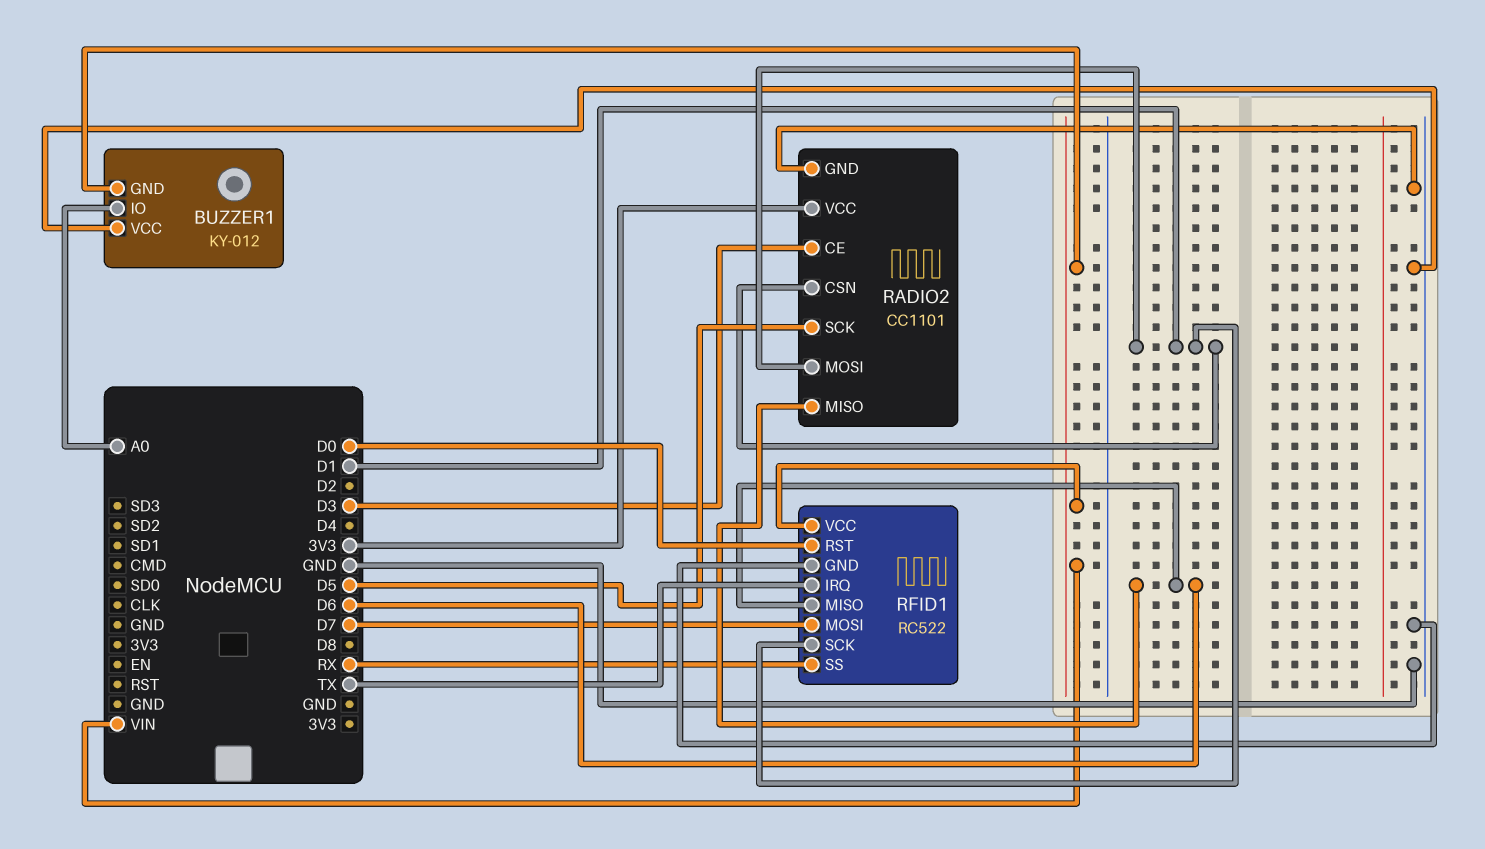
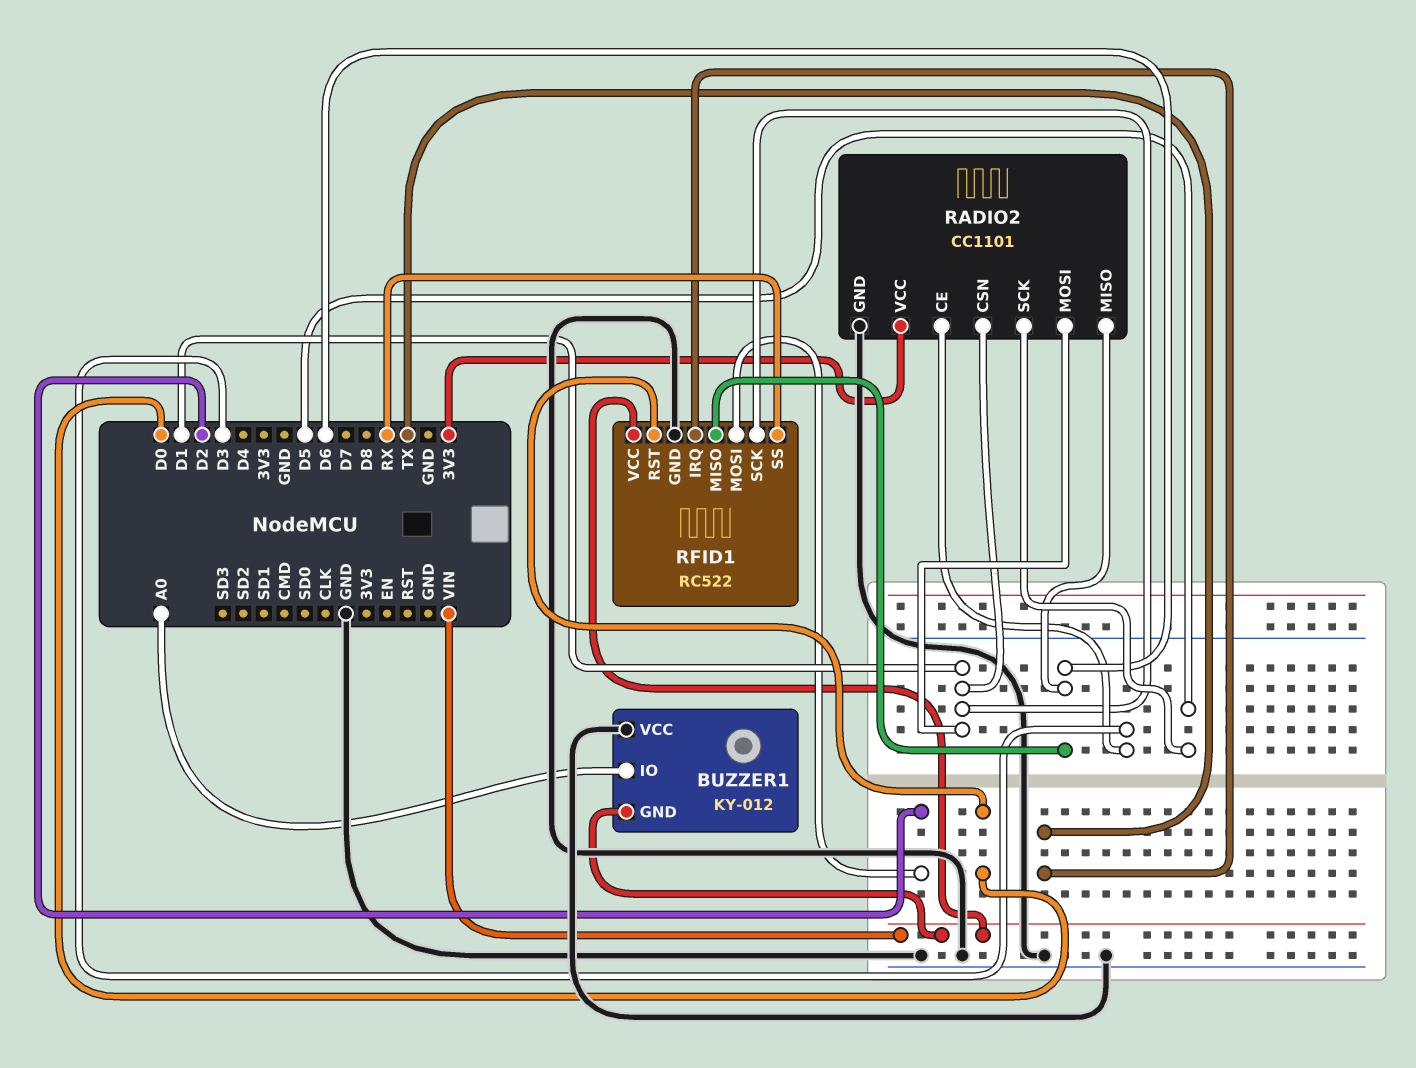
RFID1 pin MOSI: D7 -> D2

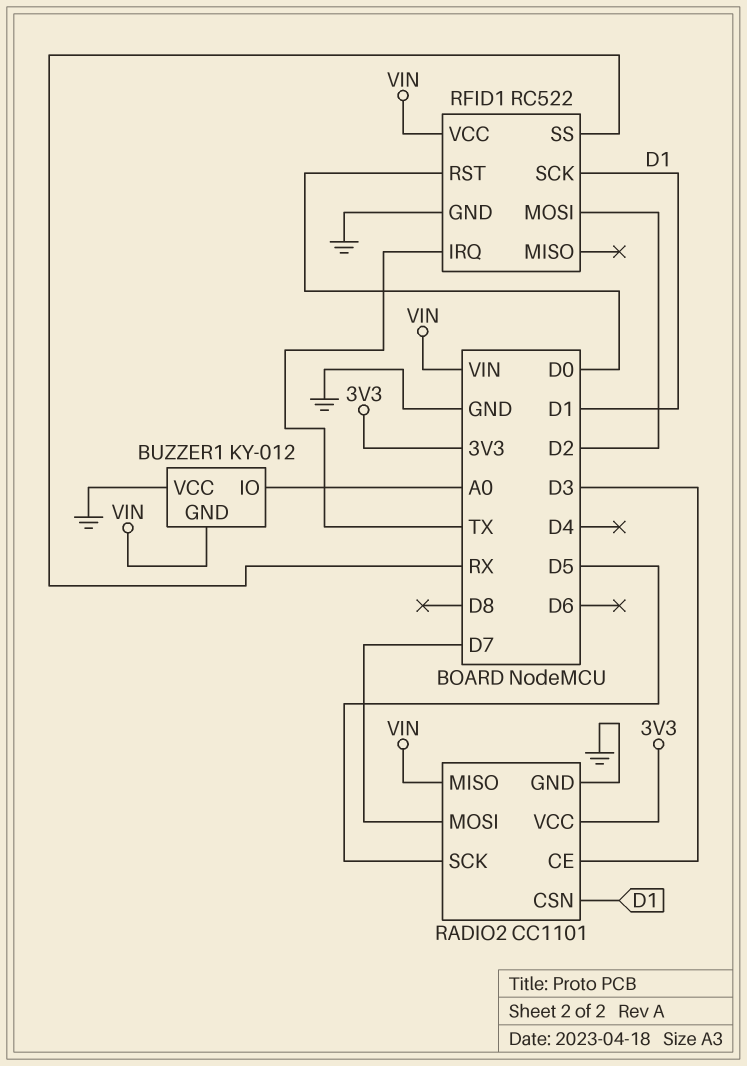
RADIO2 pin MISO: D6 -> VIN
RADIO2 pin MOSI: D1 -> D7
RFID1 pin MISO: D6 -> none

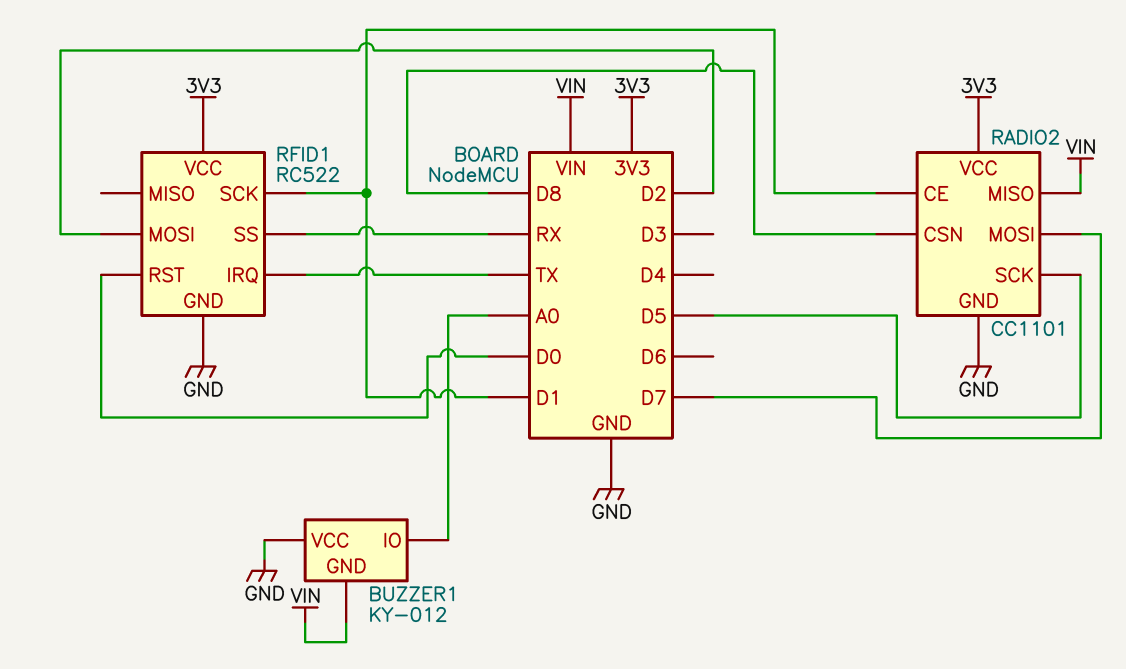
RADIO2 pin CE: D3 -> D1
RADIO2 pin CSN: D1 -> D8
RFID1 pin VCC: VIN -> 3V3

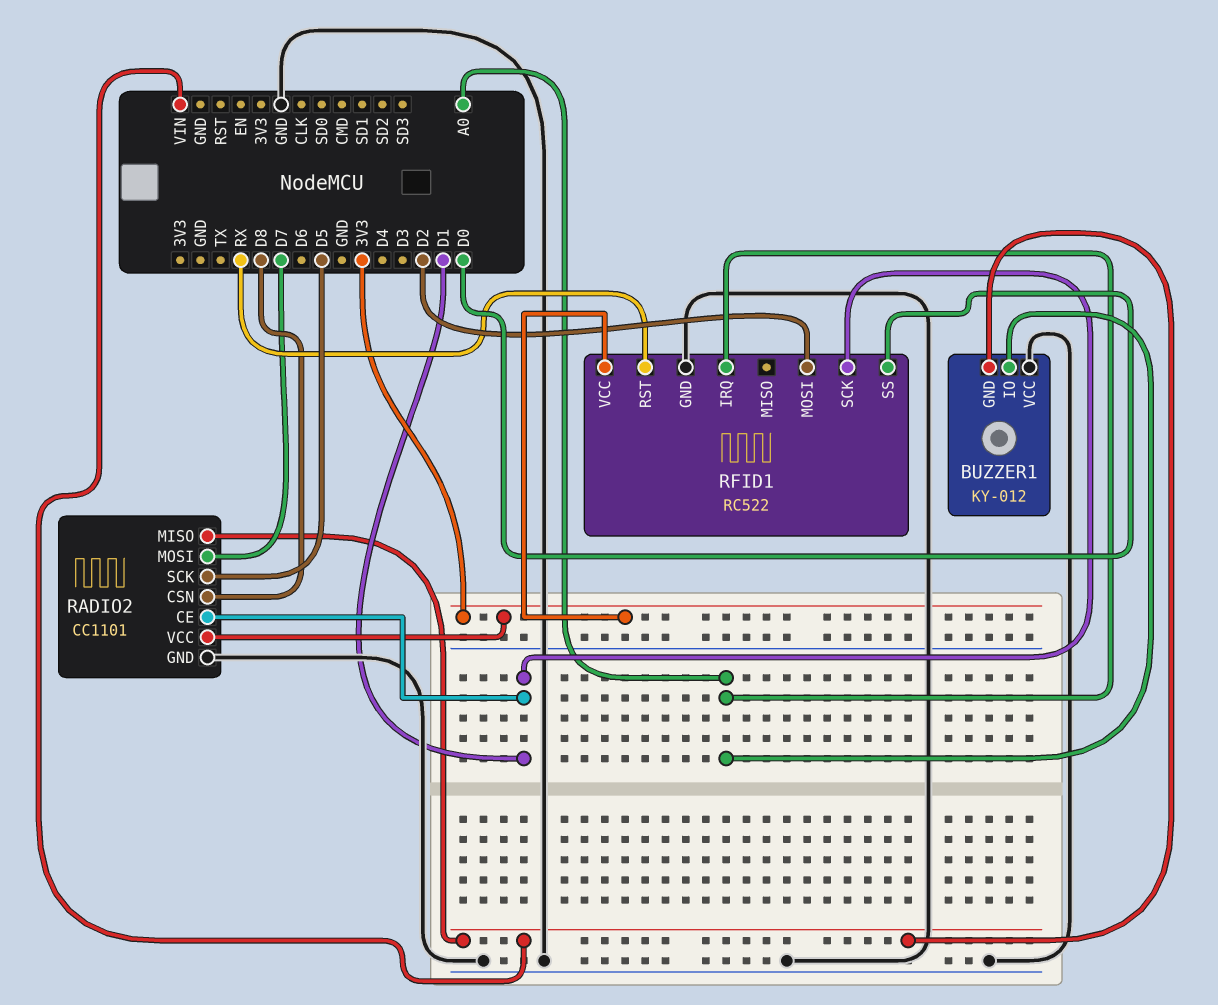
RFID1 pin IRQ: TX -> A0
RFID1 pin RST: D0 -> RX
RFID1 pin SS: RX -> D0

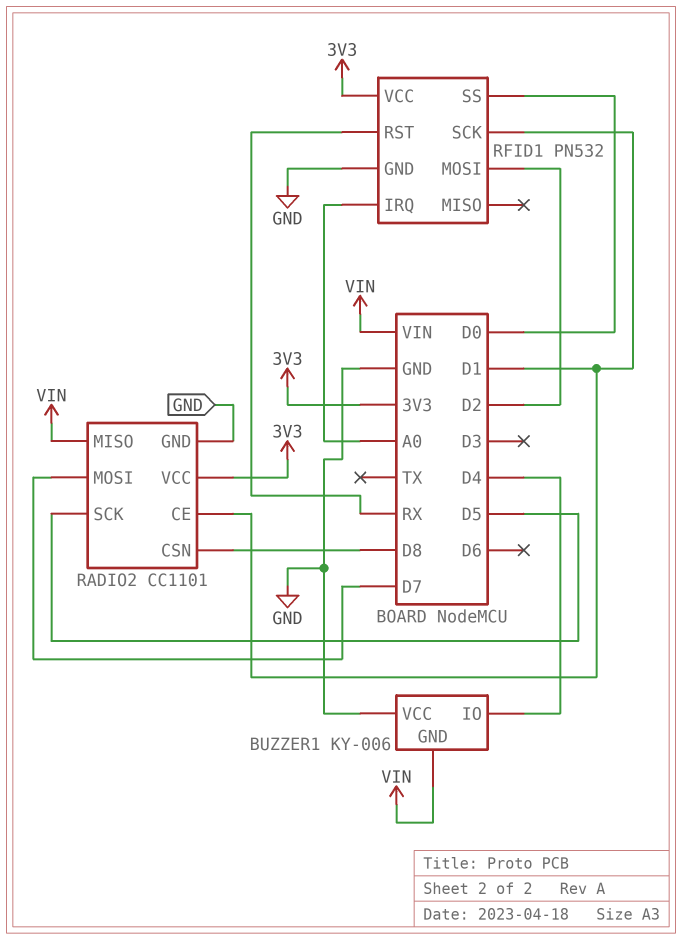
BUZZER1: KY-012 -> KY-006
BUZZER1 pin IO: A0 -> D4
RFID1: RC522 -> PN532

